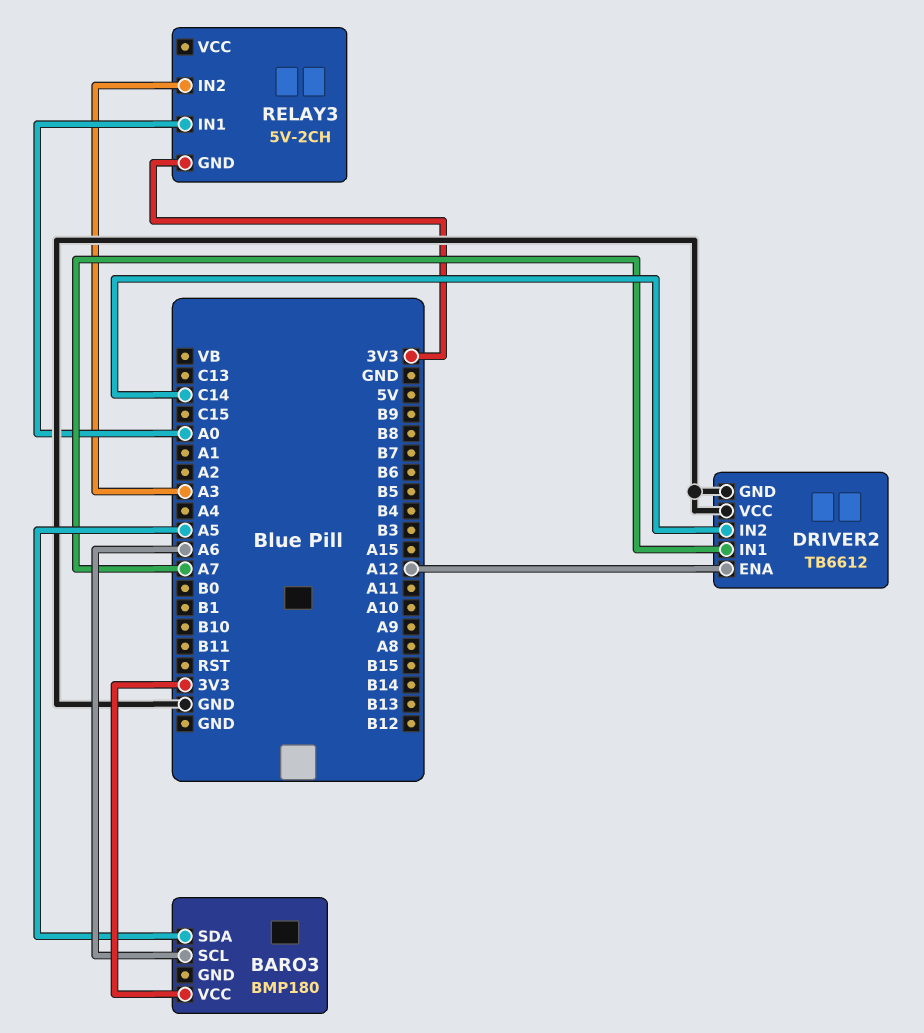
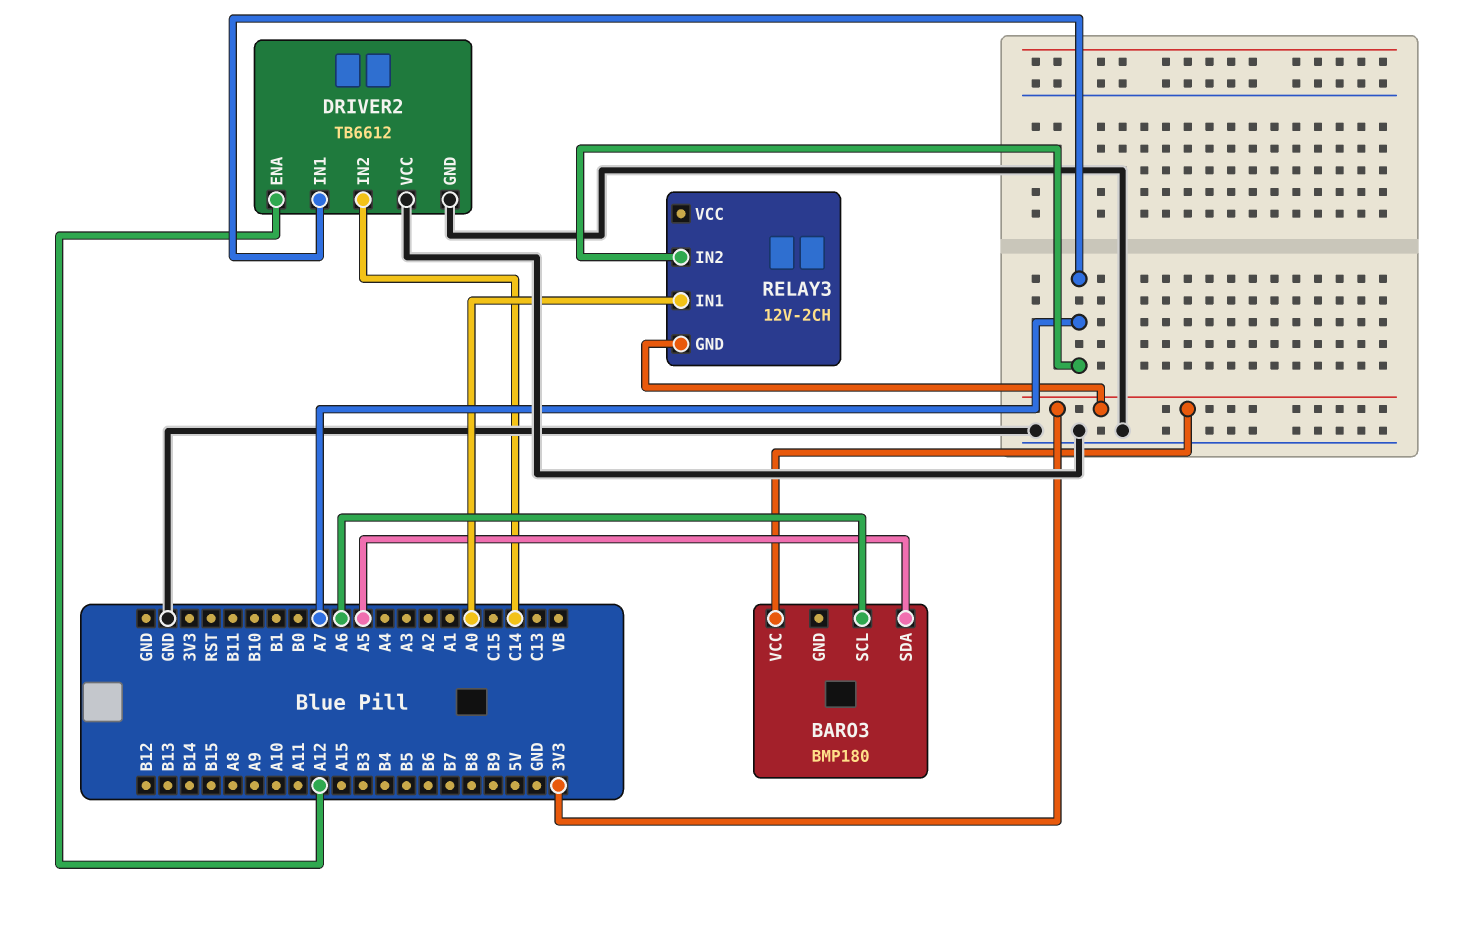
RELAY3: 5V-2CH -> 12V-2CH
RELAY3 pin IN2: A3 -> A7

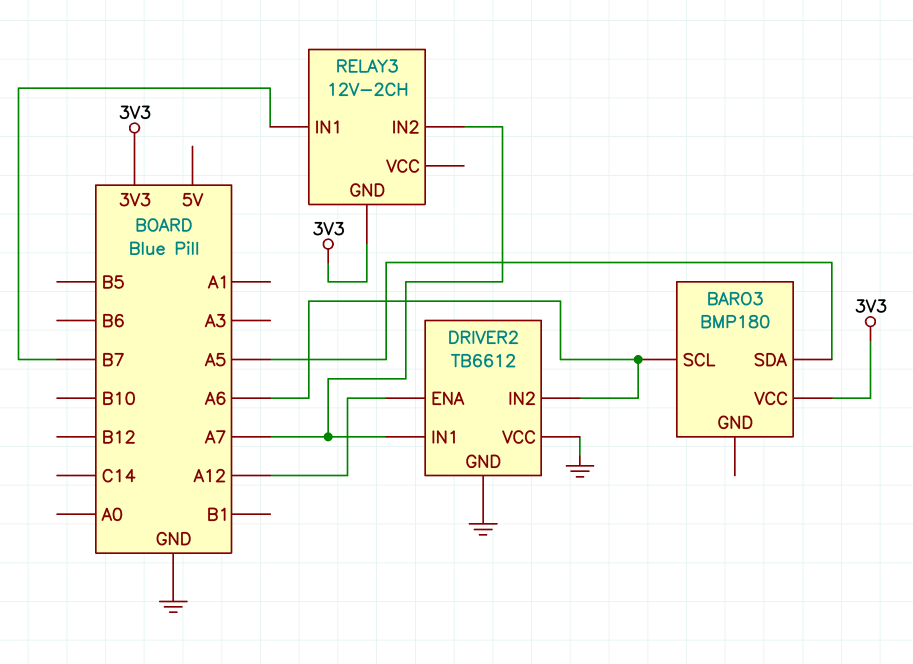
DRIVER2 pin IN2: C14 -> A6
RELAY3 pin IN1: A0 -> B7

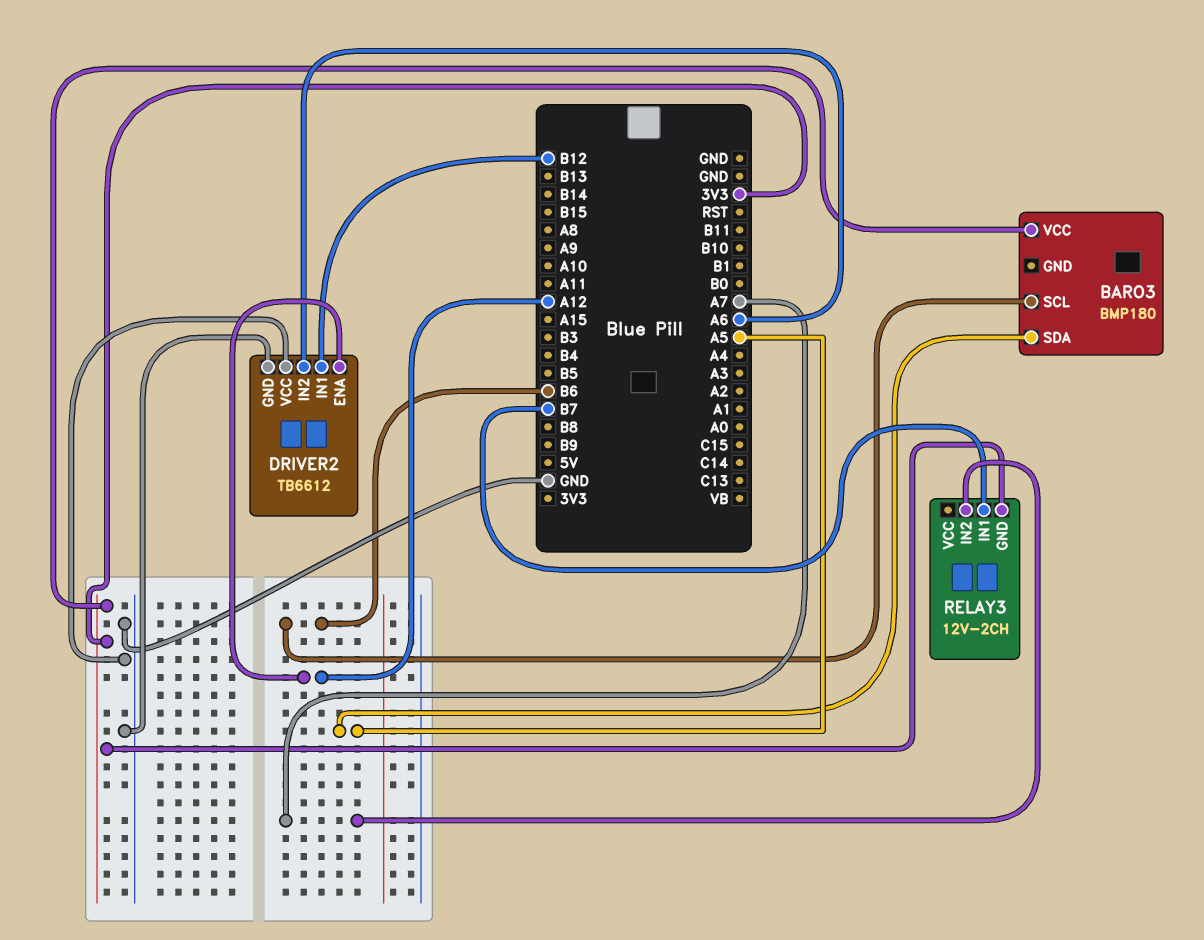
BARO3 pin SCL: A6 -> B6
DRIVER2 pin IN1: A7 -> B12

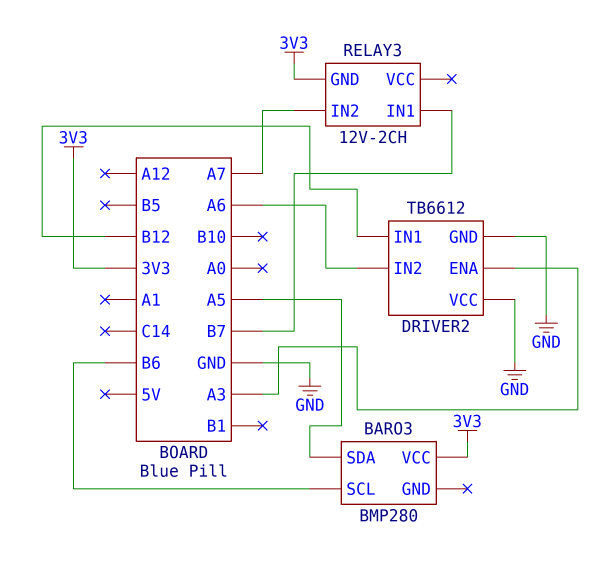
BARO3: BMP180 -> BMP280
DRIVER2 pin ENA: A12 -> A3

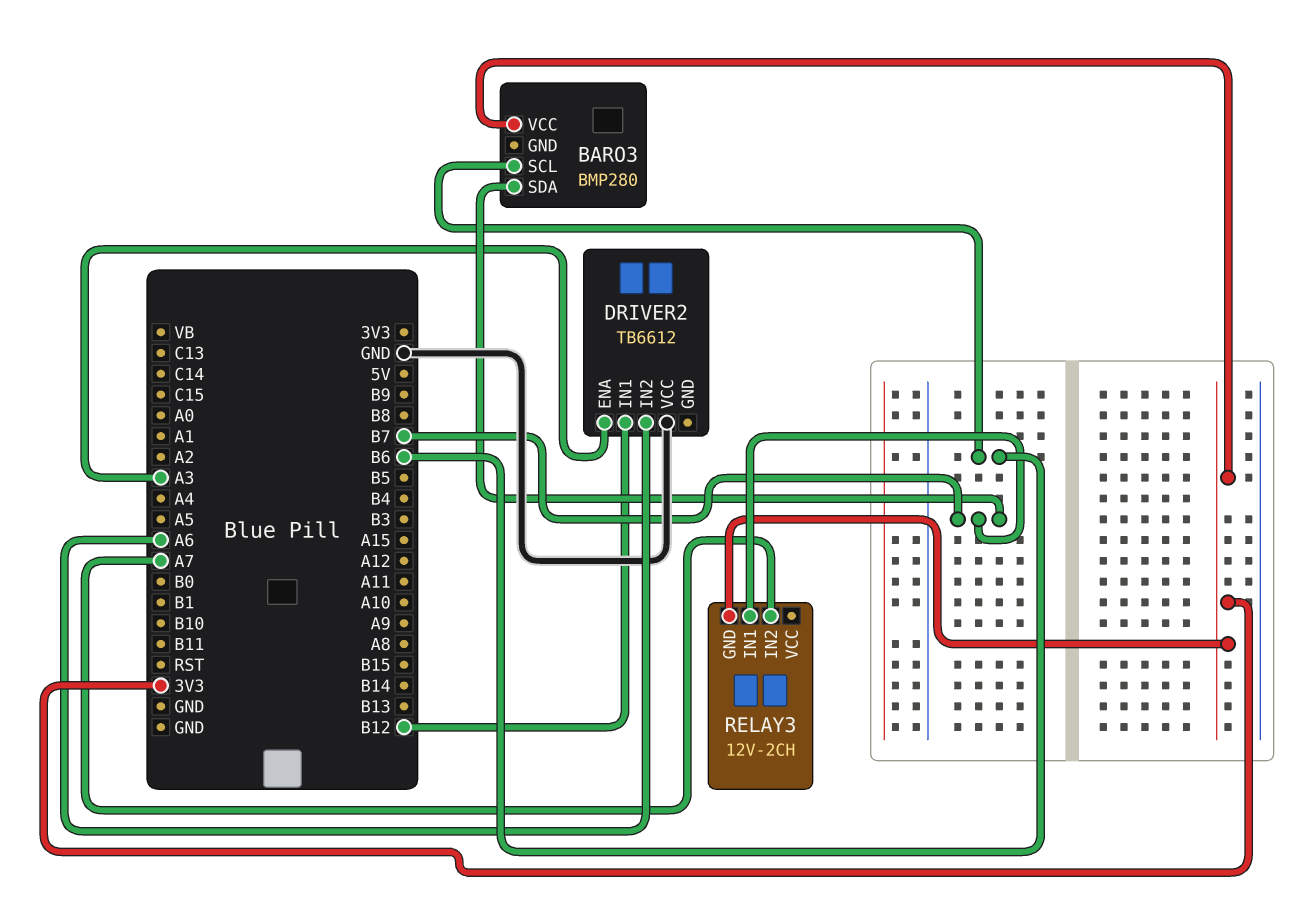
BARO3 pin SDA: A5 -> B7
DRIVER2 pin GND: GND -> none

